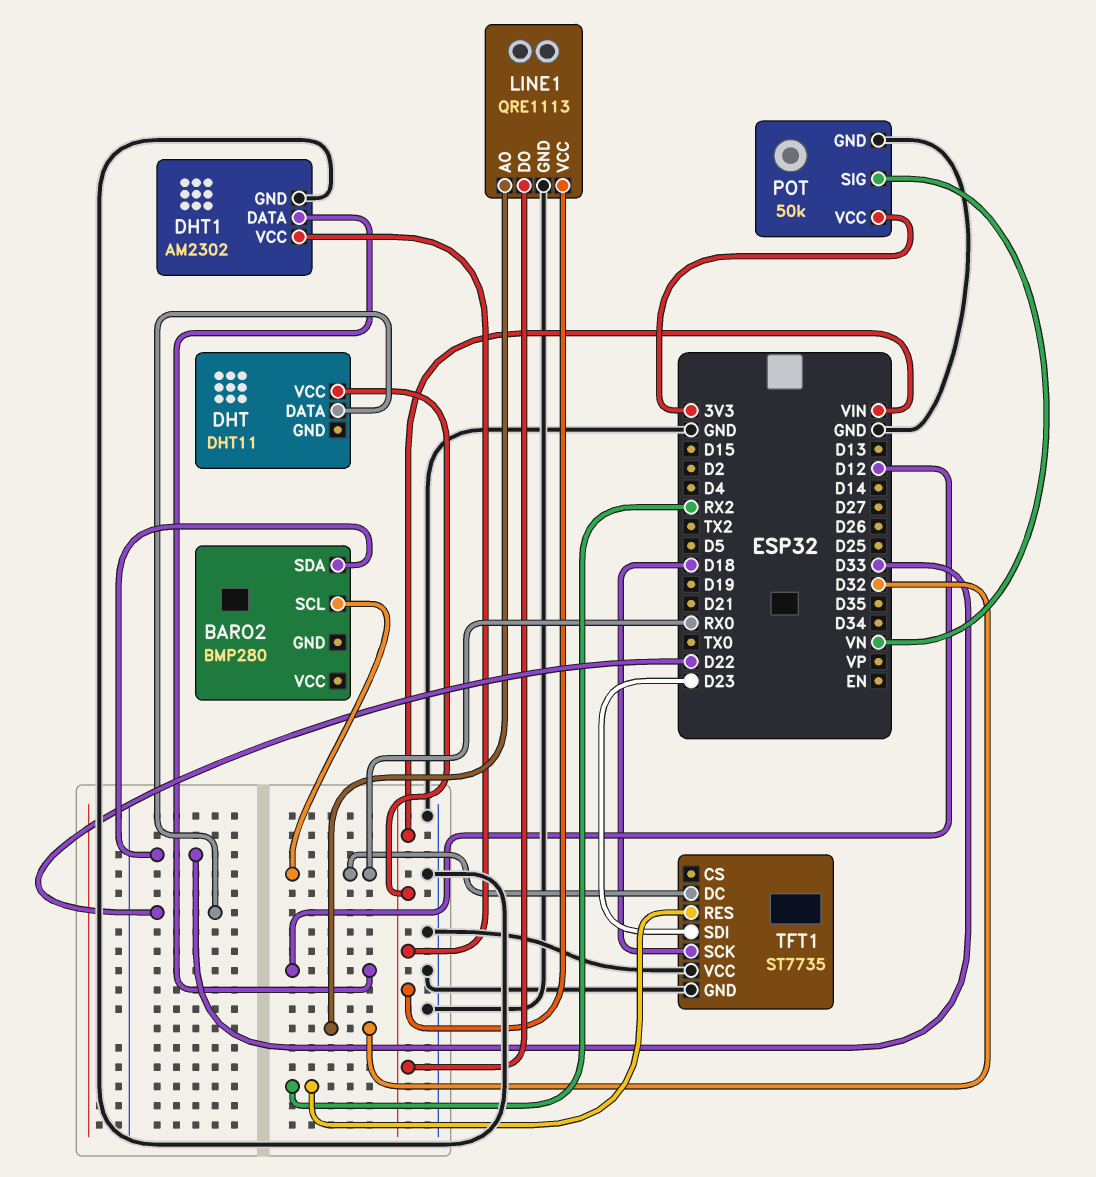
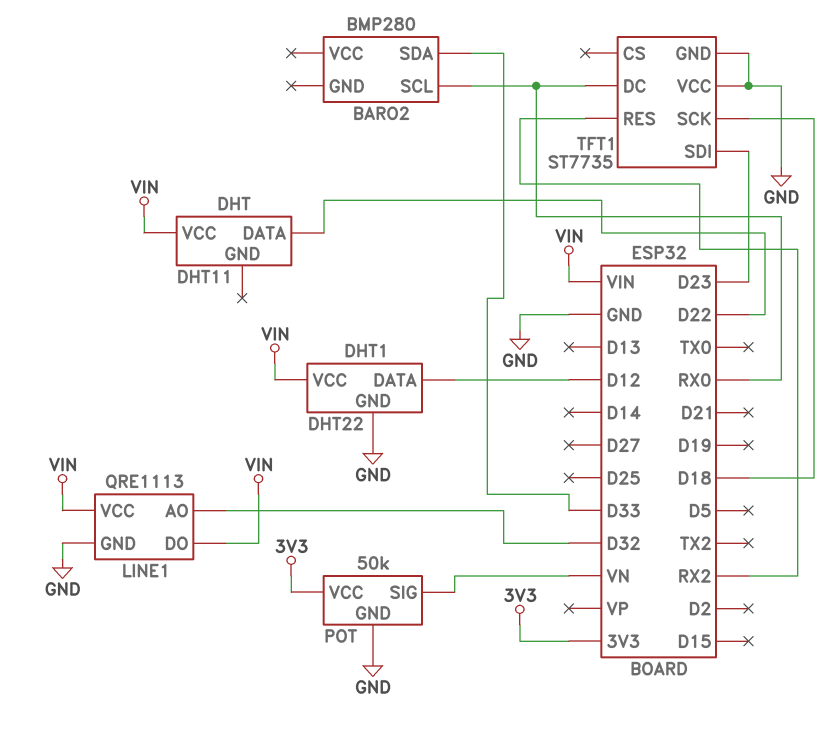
DHT1: AM2302 -> DHT22

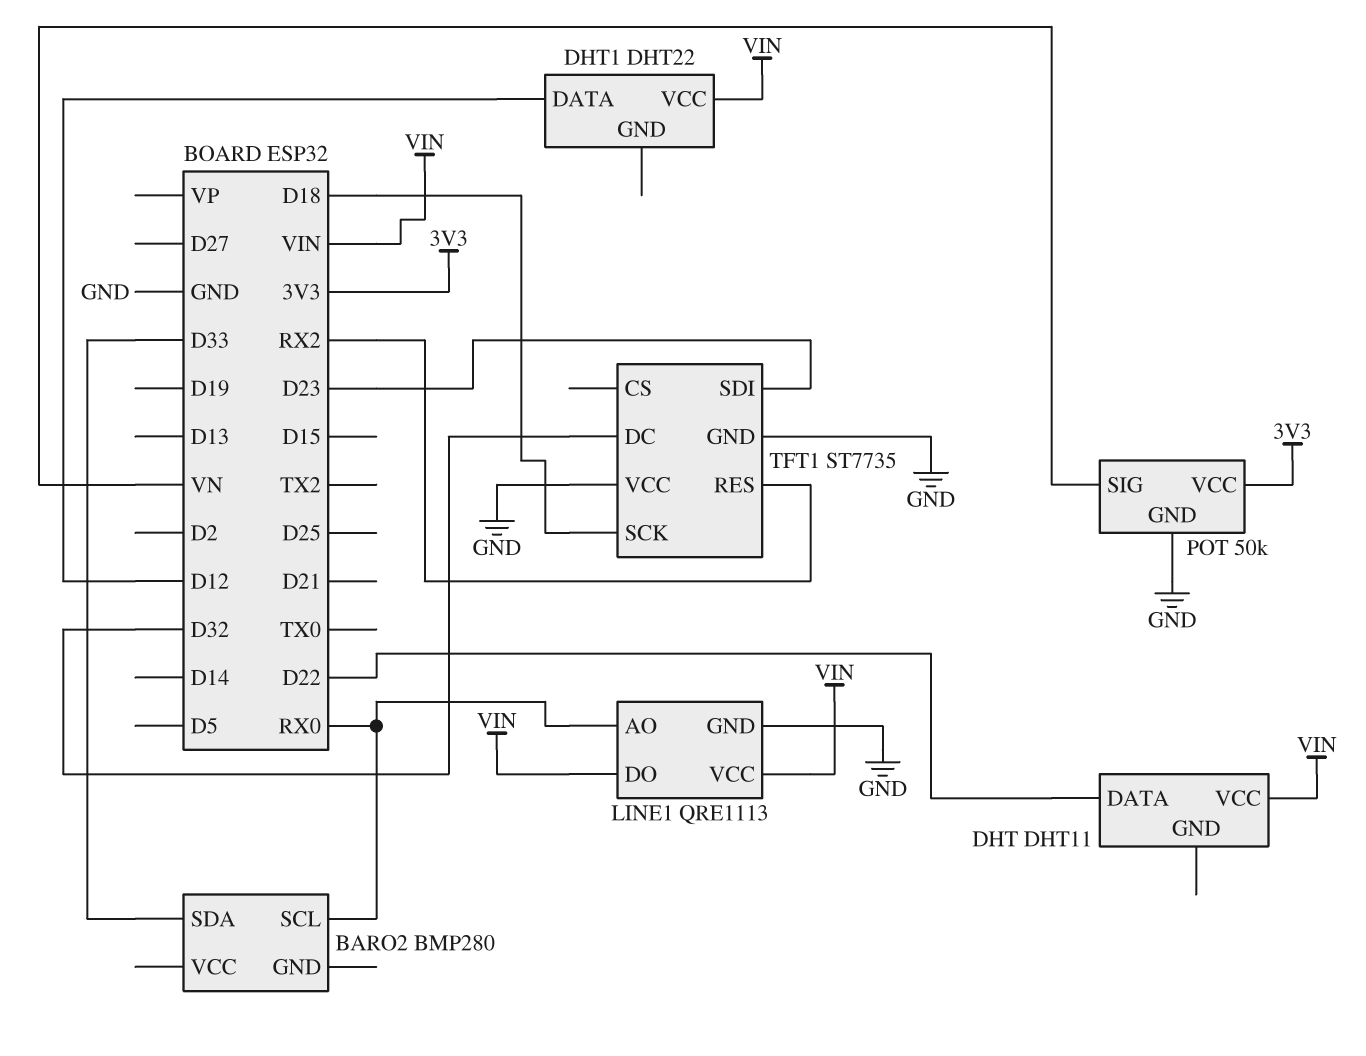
DHT1 pin GND: GND -> none
LINE1 pin AO: D32 -> RX0
TFT1 pin DC: RX0 -> D32

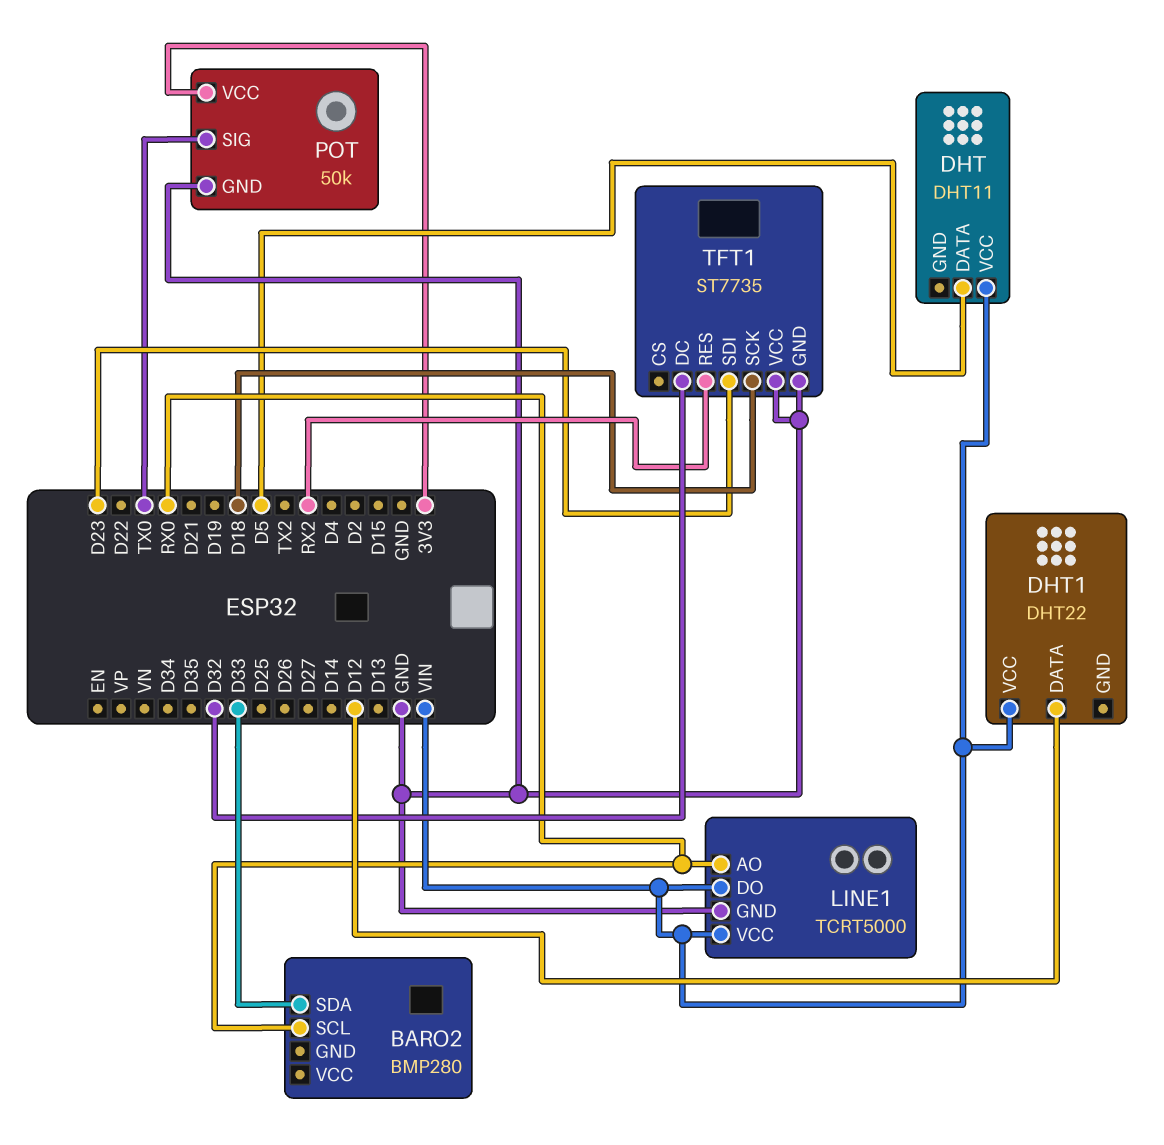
DHT pin DATA: D22 -> D5
LINE1: QRE1113 -> TCRT5000
POT pin SIG: VN -> TX0

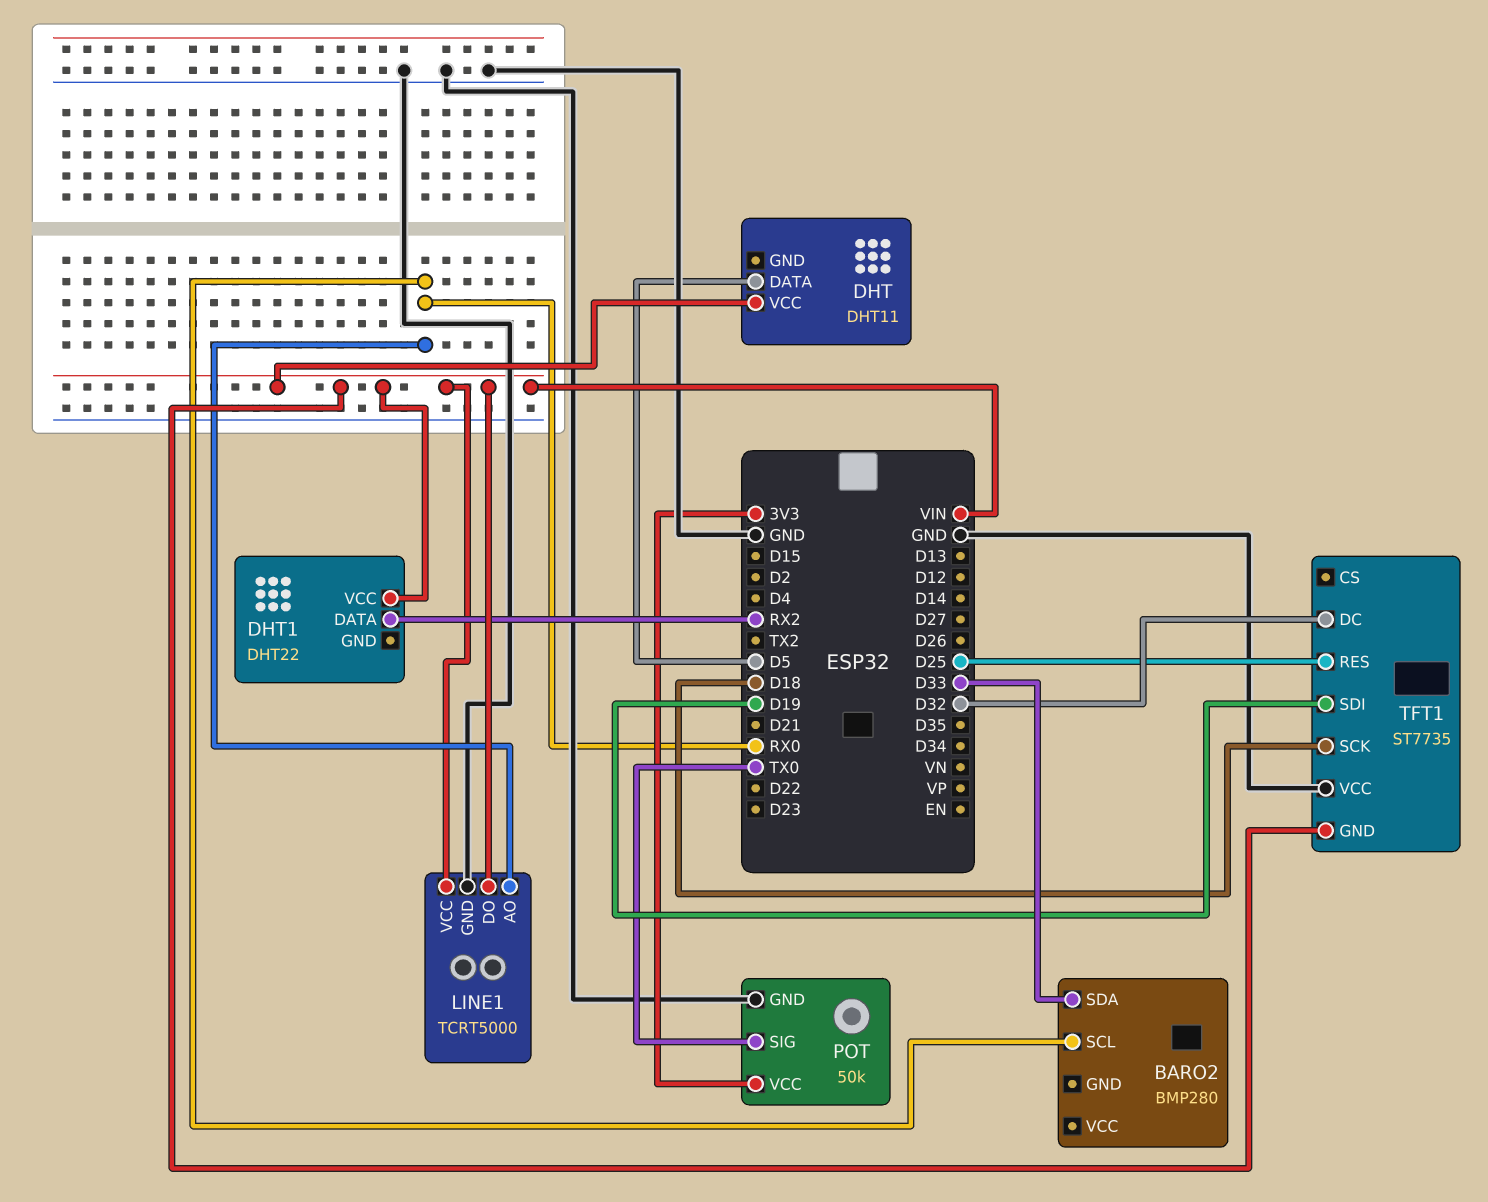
DHT1 pin DATA: D12 -> RX2
TFT1 pin GND: GND -> VIN
TFT1 pin RES: RX2 -> D25
TFT1 pin SDI: D23 -> D19

